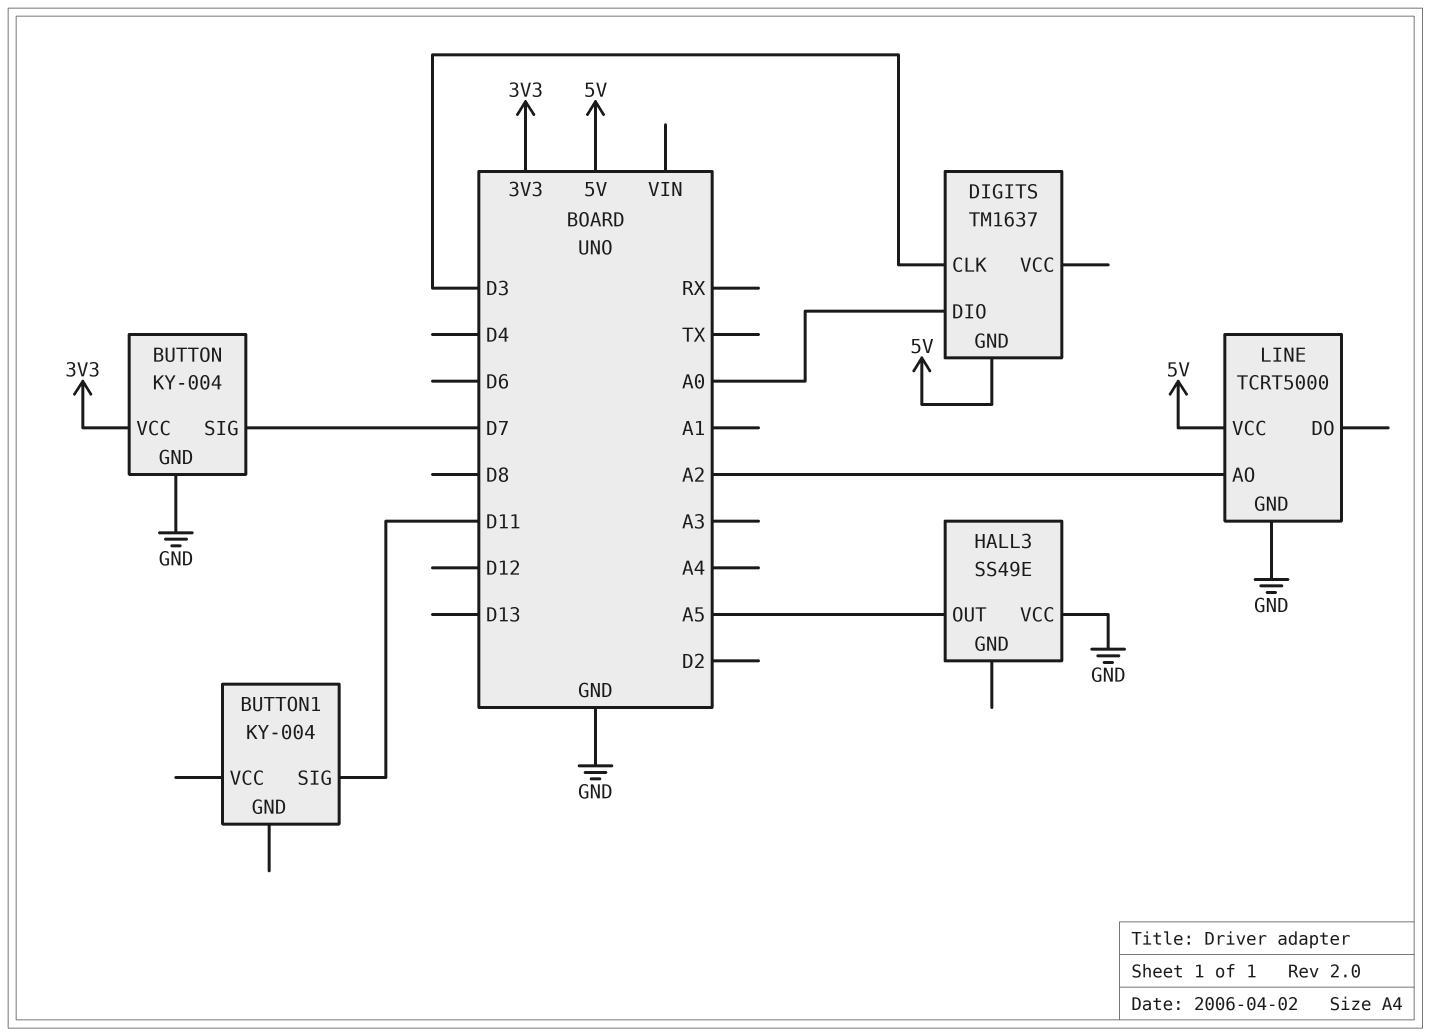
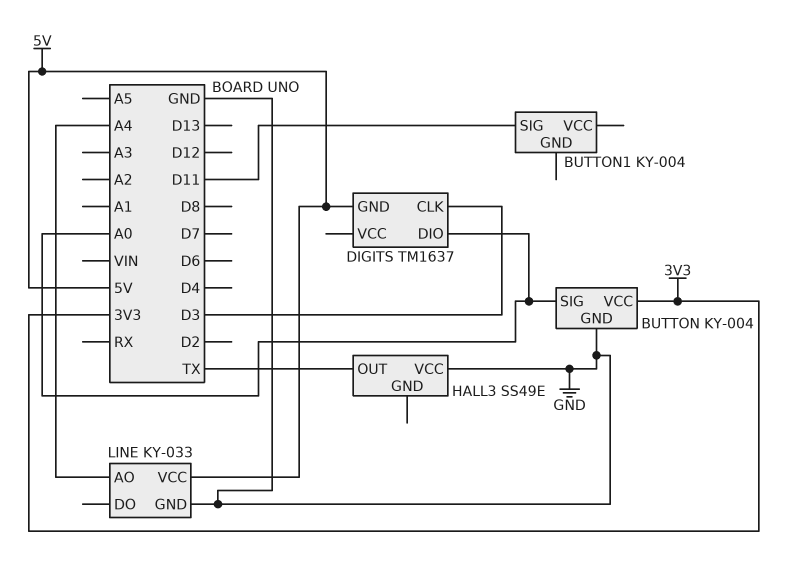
BUTTON pin SIG: D7 -> A0
HALL3 pin OUT: A5 -> TX
LINE: TCRT5000 -> KY-033
LINE pin AO: A2 -> A4

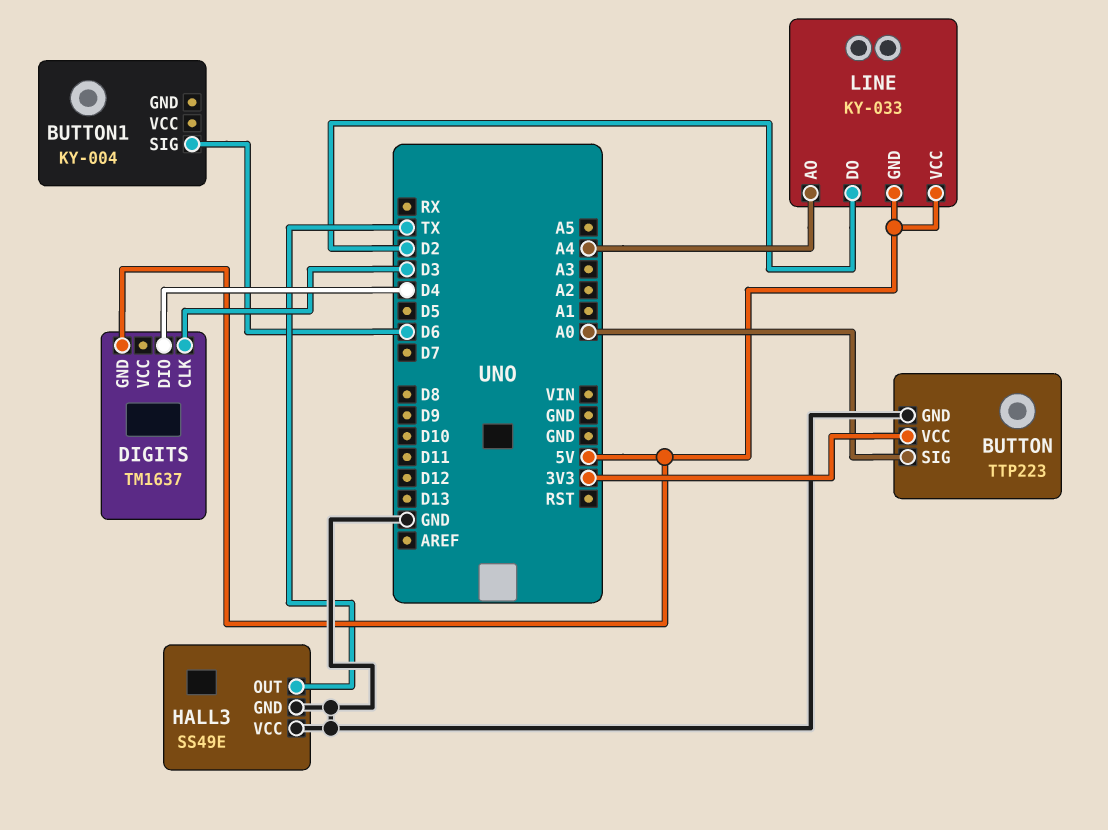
BUTTON: KY-004 -> TTP223
BUTTON1 pin SIG: D11 -> D6
DIGITS pin DIO: A0 -> D4
HALL3 pin GND: none -> GND
LINE pin DO: none -> D2
LINE pin GND: GND -> 5V

